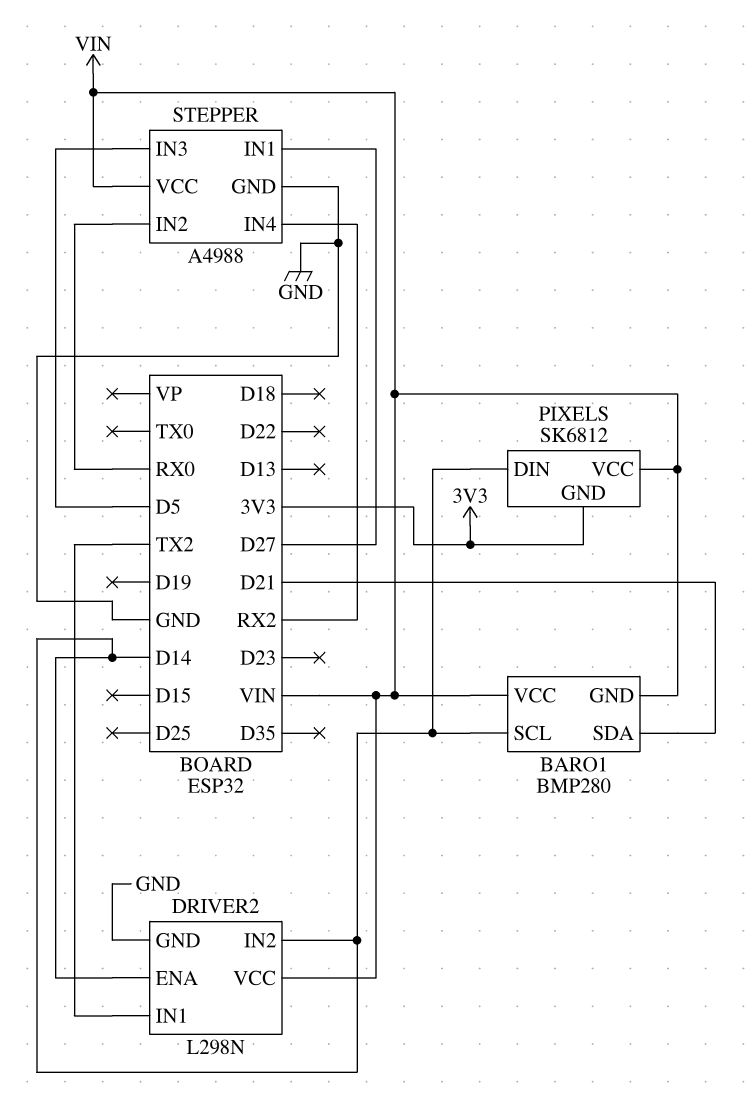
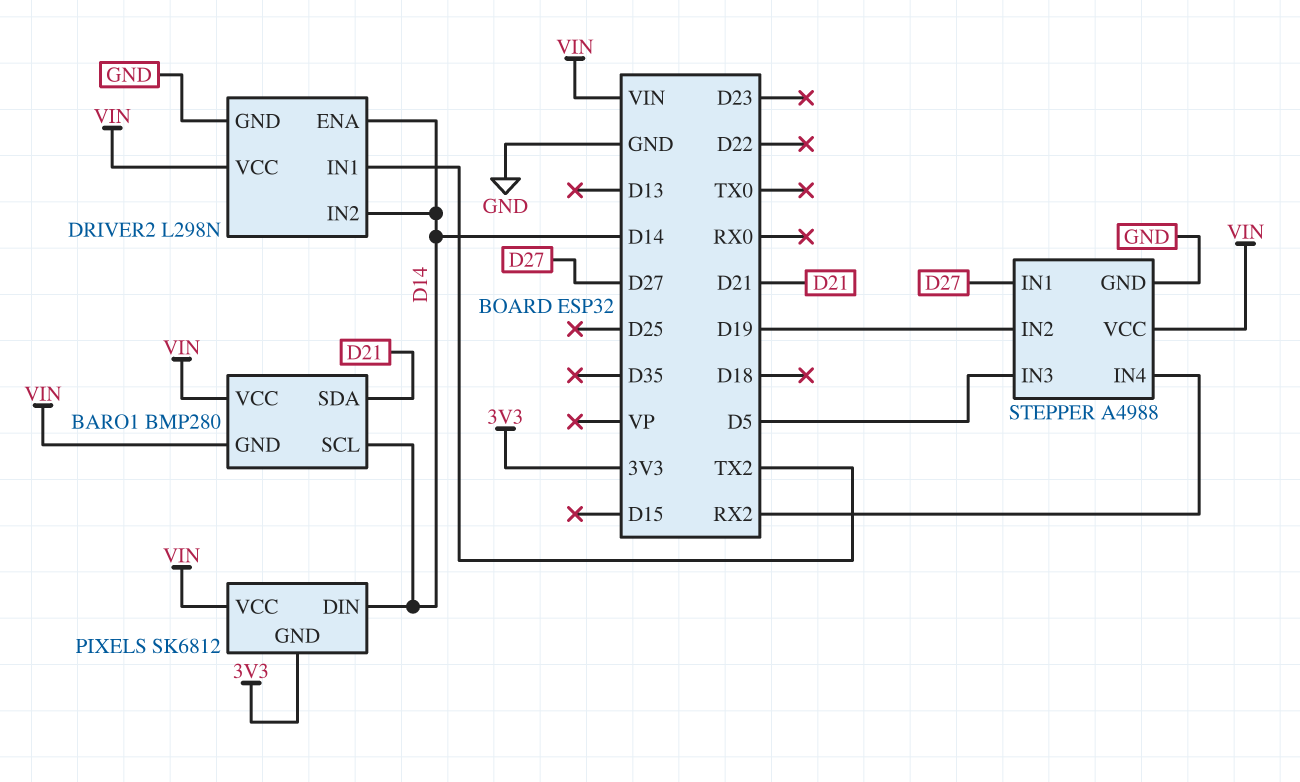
STEPPER pin IN2: RX0 -> D19

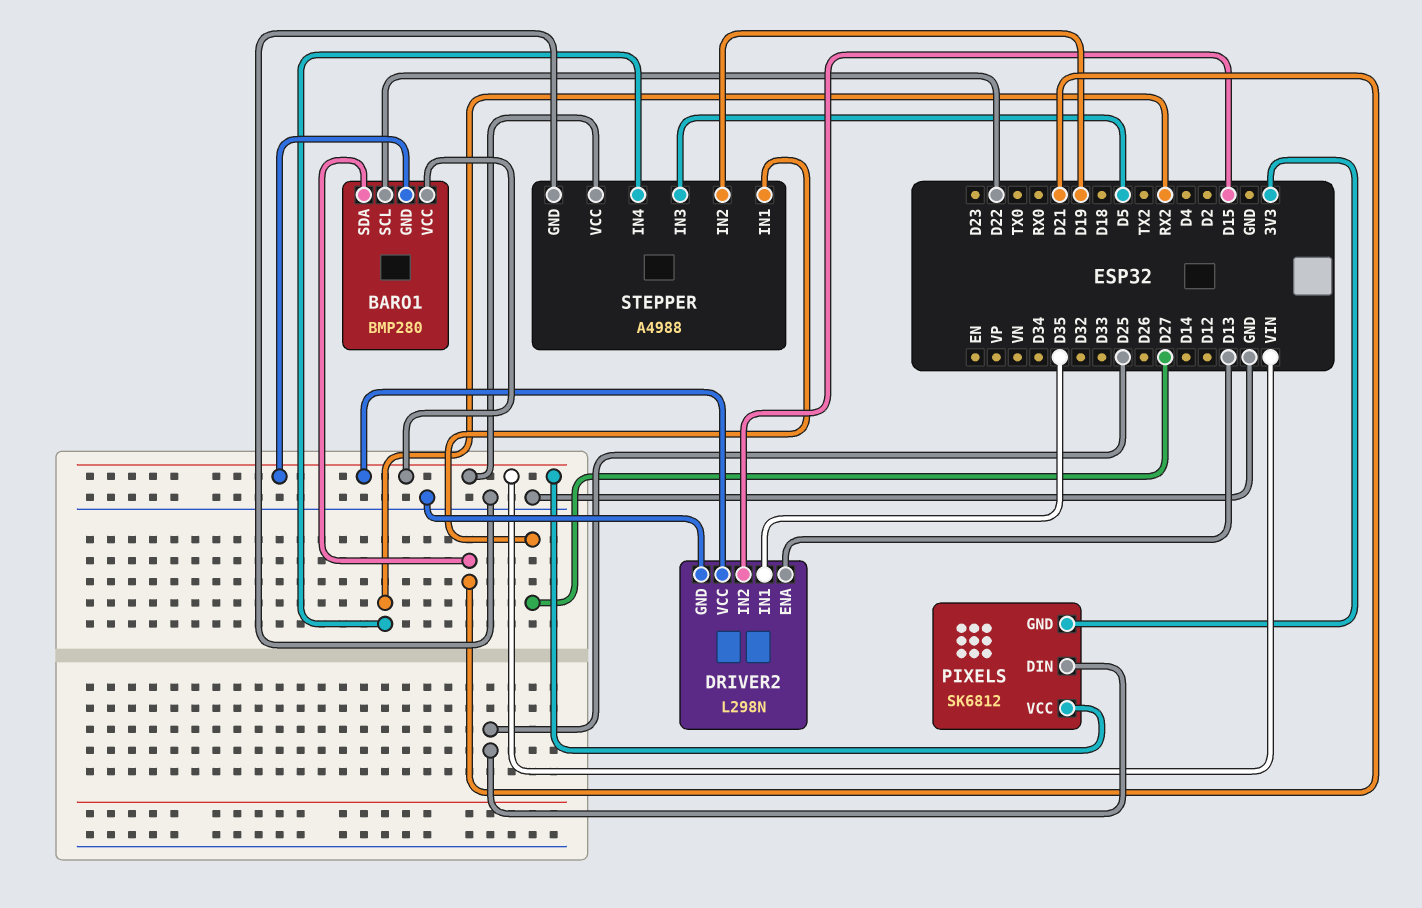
BARO1 pin SCL: D14 -> D22
DRIVER2 pin ENA: D14 -> D13
DRIVER2 pin IN1: TX2 -> D35
DRIVER2 pin IN2: D14 -> D15
PIXELS pin DIN: D14 -> D25

